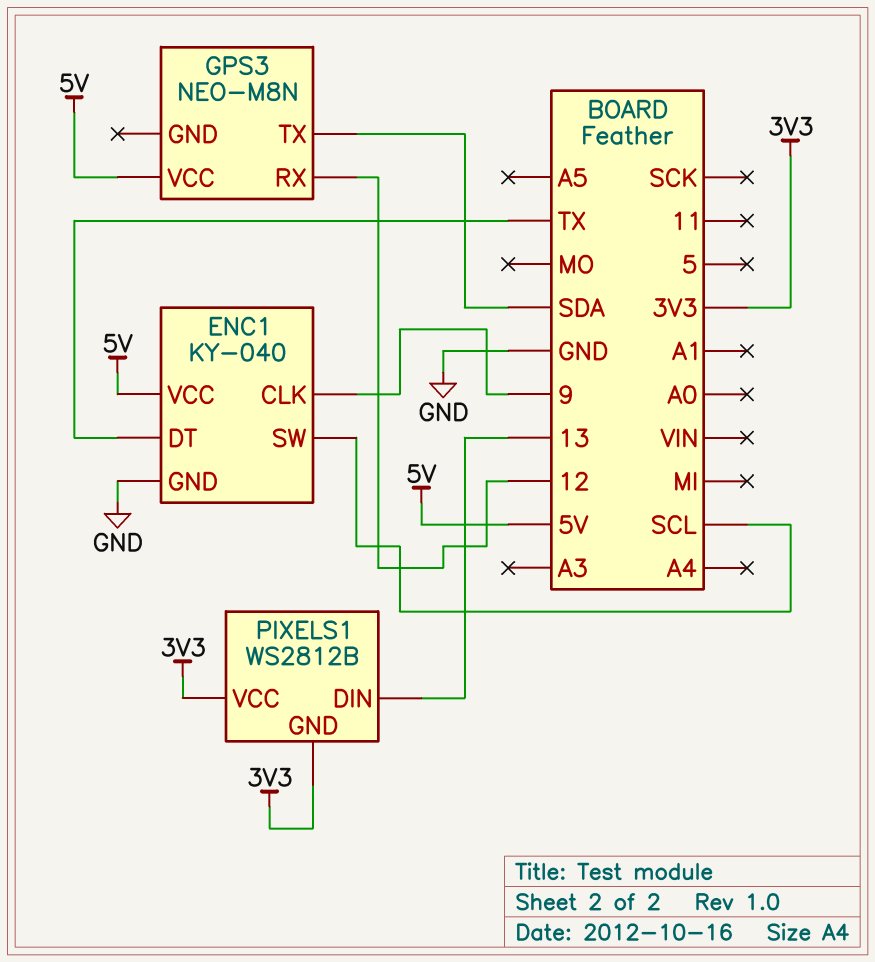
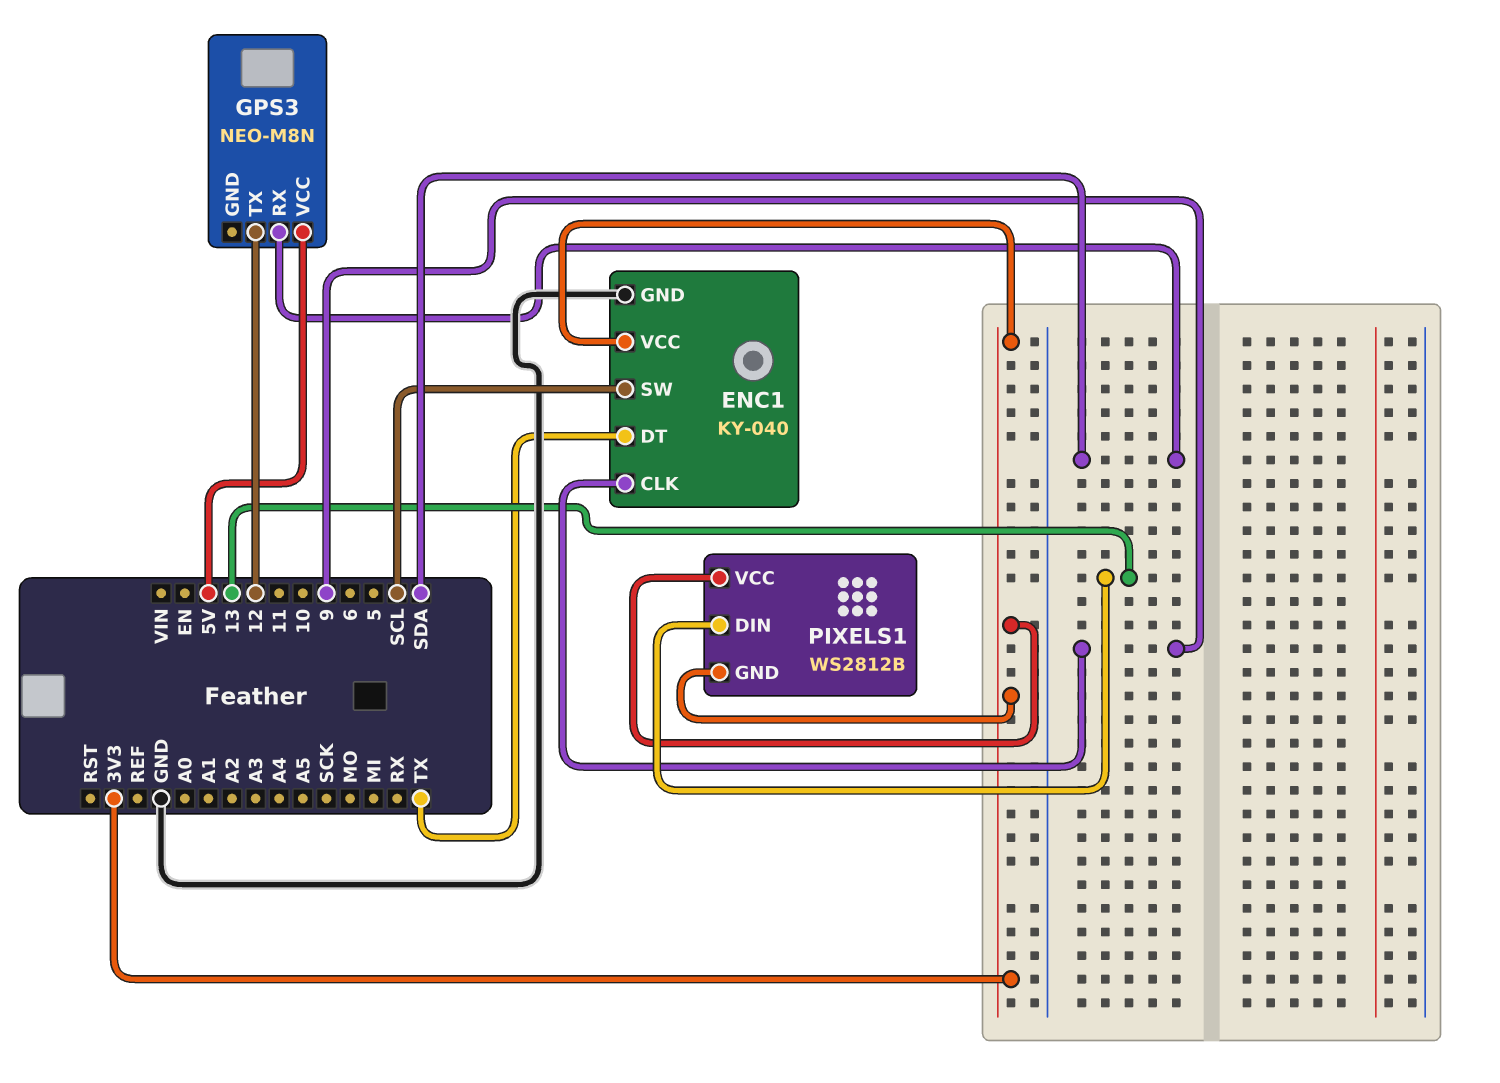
ENC1 pin VCC: 5V -> 3V3
GPS3 pin RX: 12 -> SDA
GPS3 pin TX: SDA -> 12

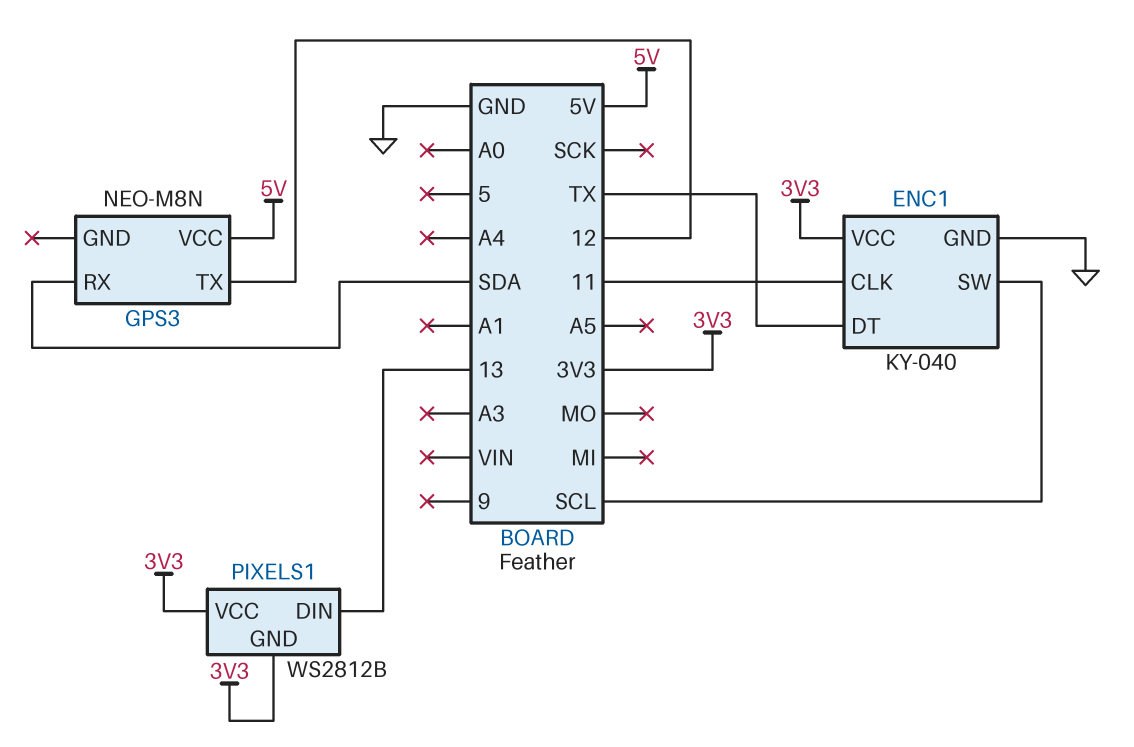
ENC1 pin CLK: 9 -> 11

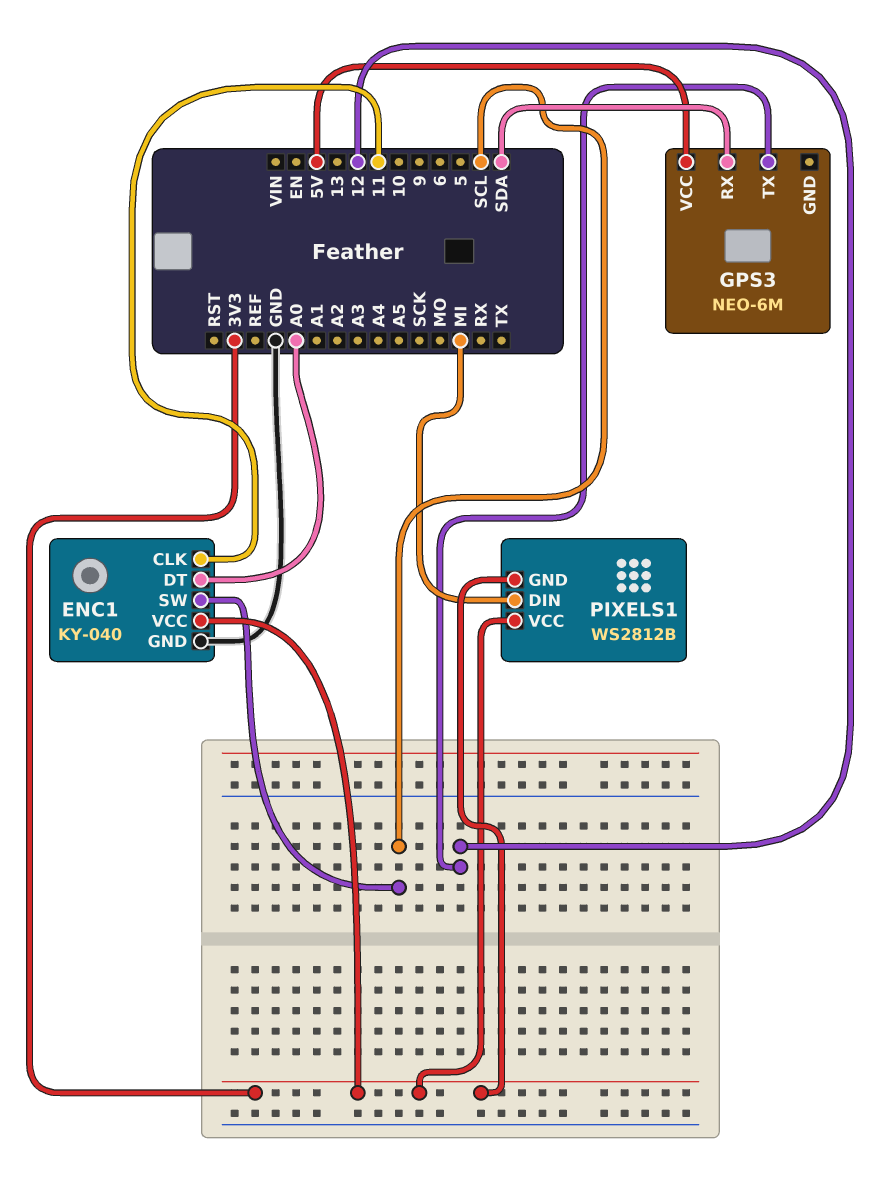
ENC1 pin DT: TX -> A0
GPS3: NEO-M8N -> NEO-6M
PIXELS1 pin DIN: 13 -> MI

